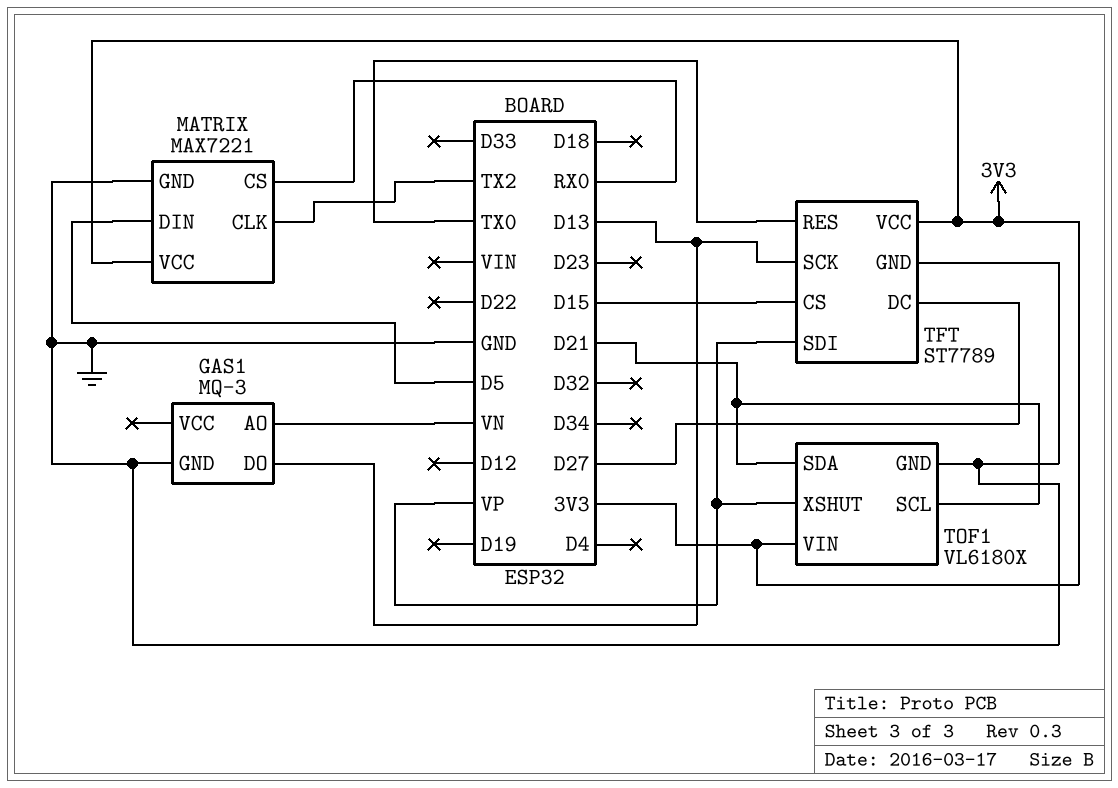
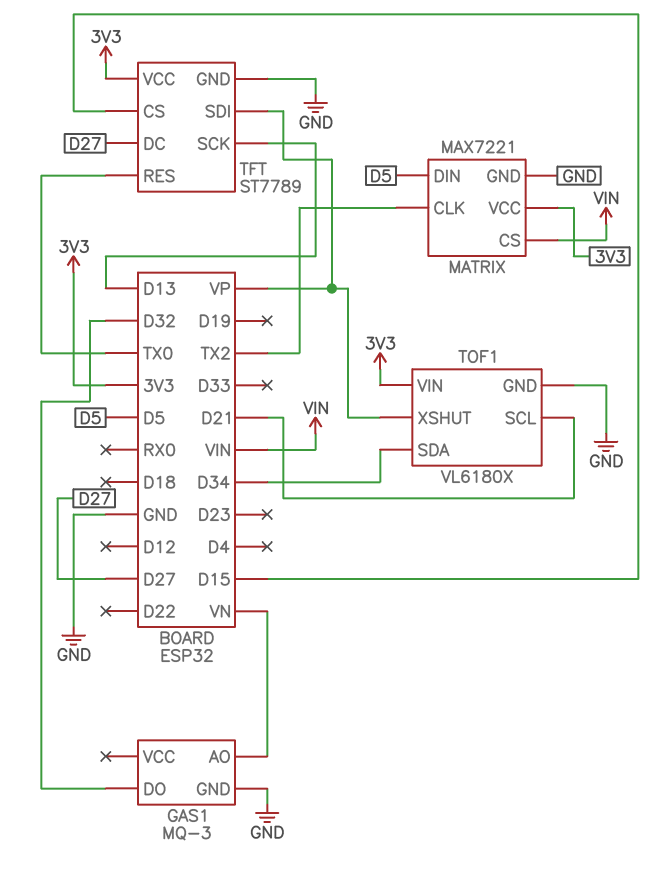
GAS1 pin DO: D13 -> D32
MATRIX pin CS: RX0 -> VIN
TOF1 pin SDA: D21 -> D34

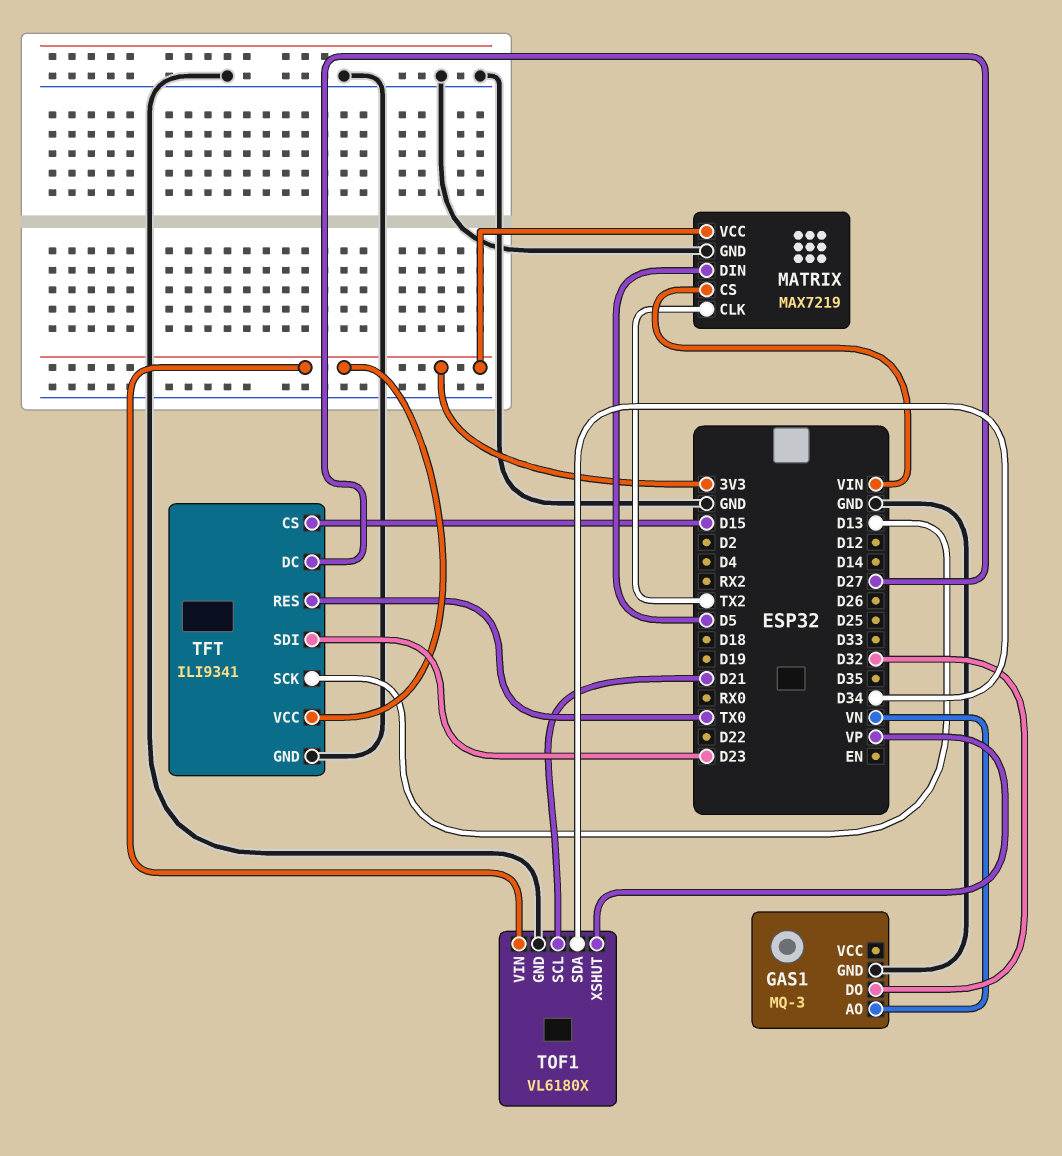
MATRIX: MAX7221 -> MAX7219
TFT: ST7789 -> ILI9341
TFT pin SDI: VP -> D23

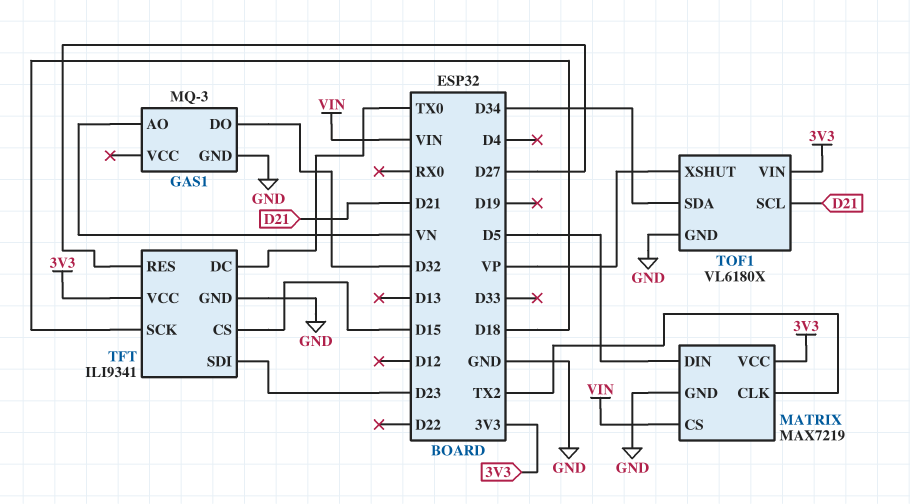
TFT pin DC: D27 -> TX0
TFT pin RES: TX0 -> D27
TFT pin SCK: D13 -> D18

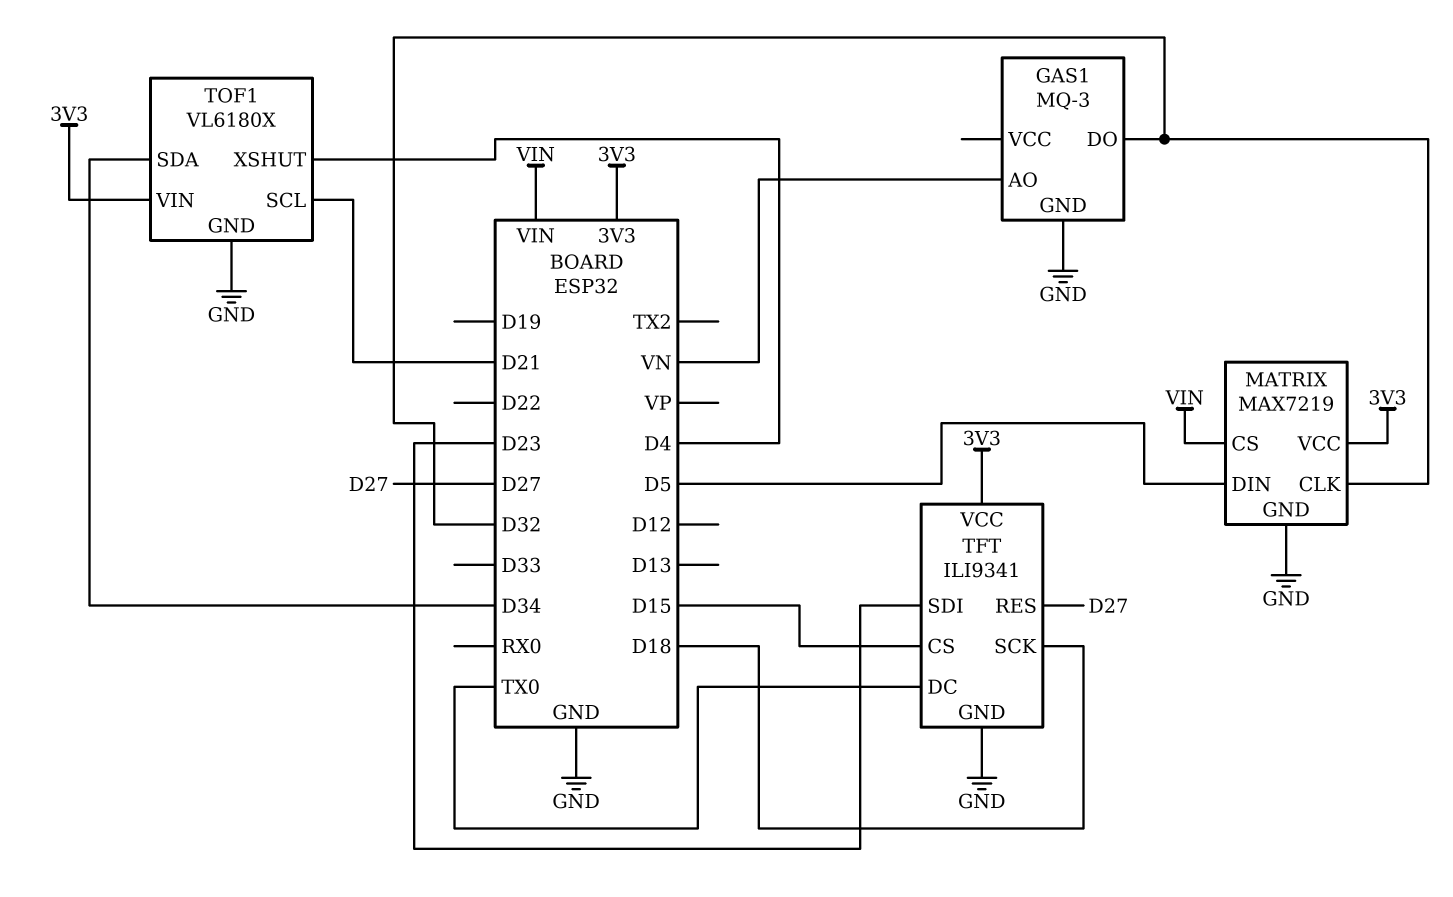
MATRIX pin CLK: TX2 -> D32
TOF1 pin XSHUT: VP -> D4

